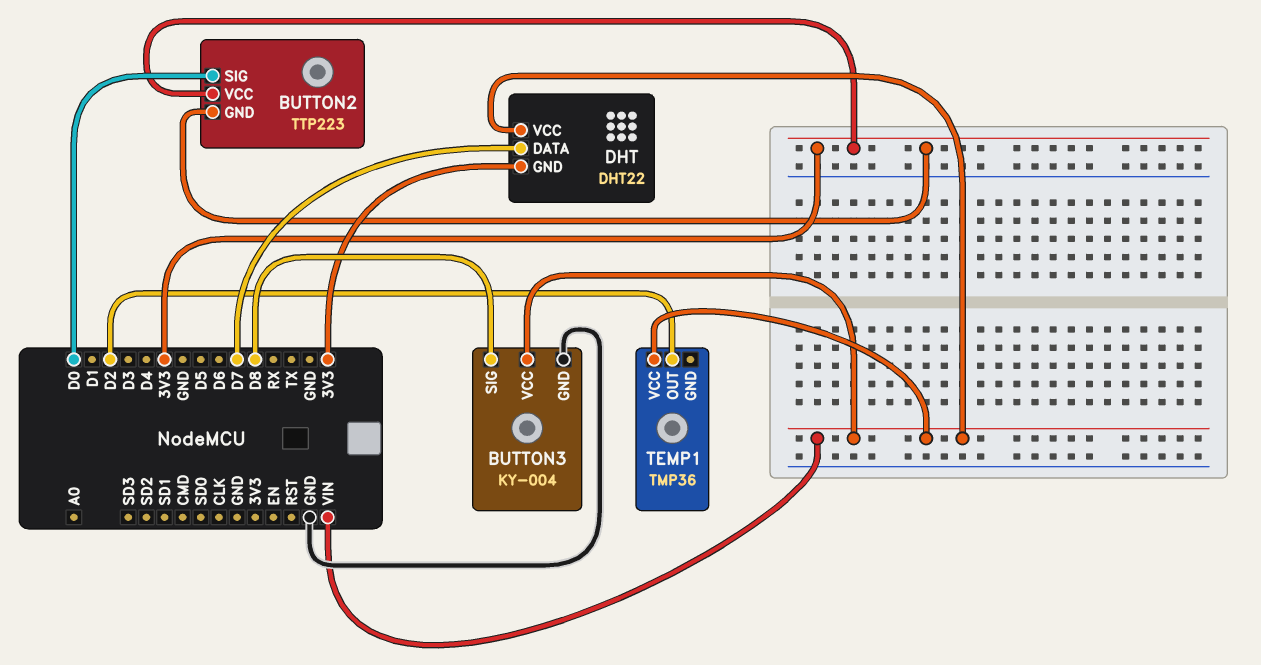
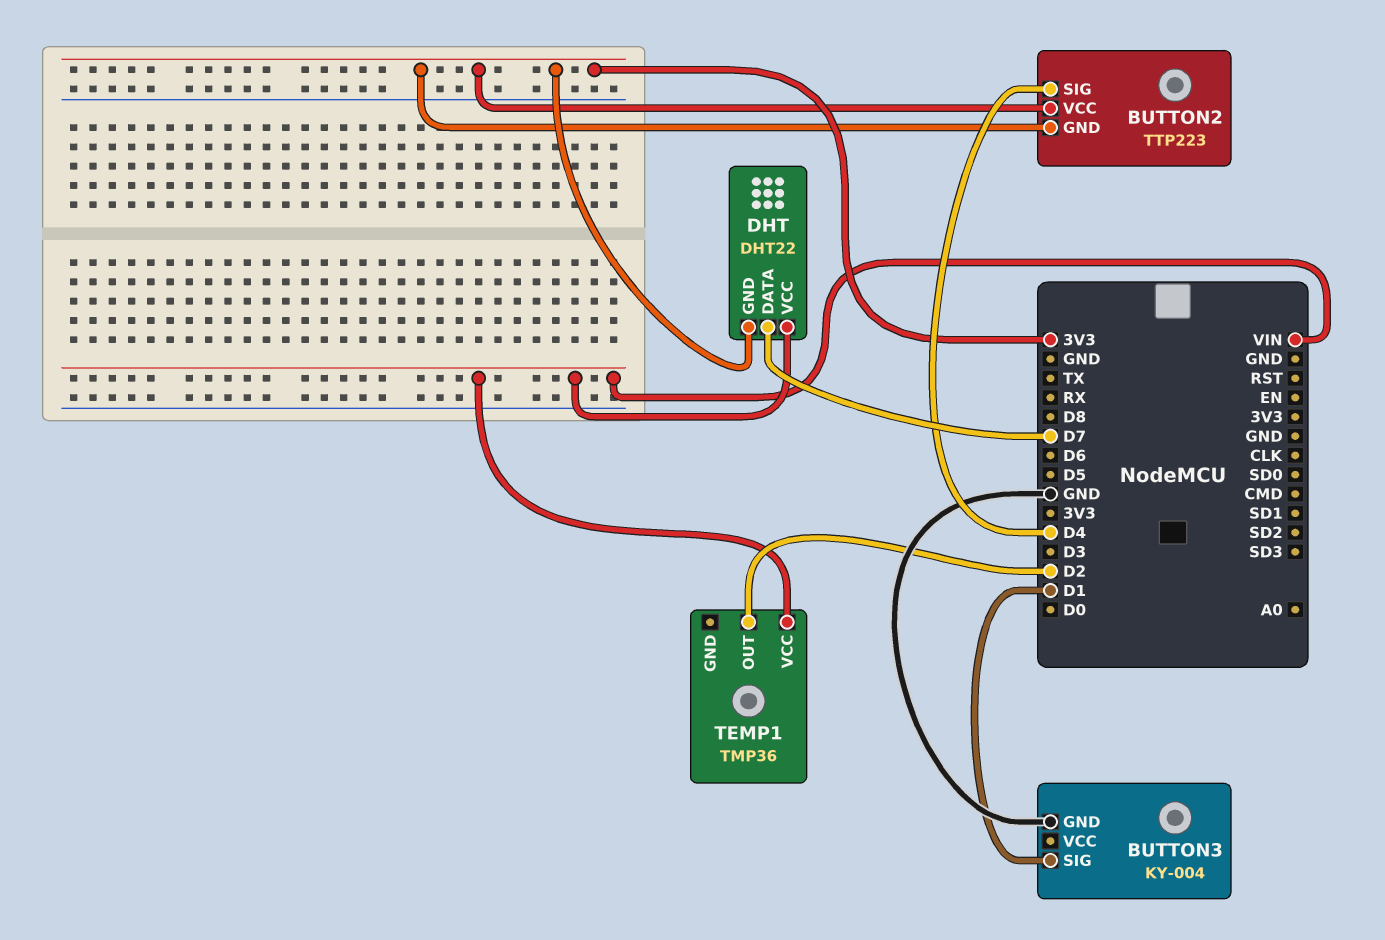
BUTTON2 pin SIG: D0 -> D4
BUTTON3 pin SIG: D8 -> D1
BUTTON3 pin VCC: VIN -> none

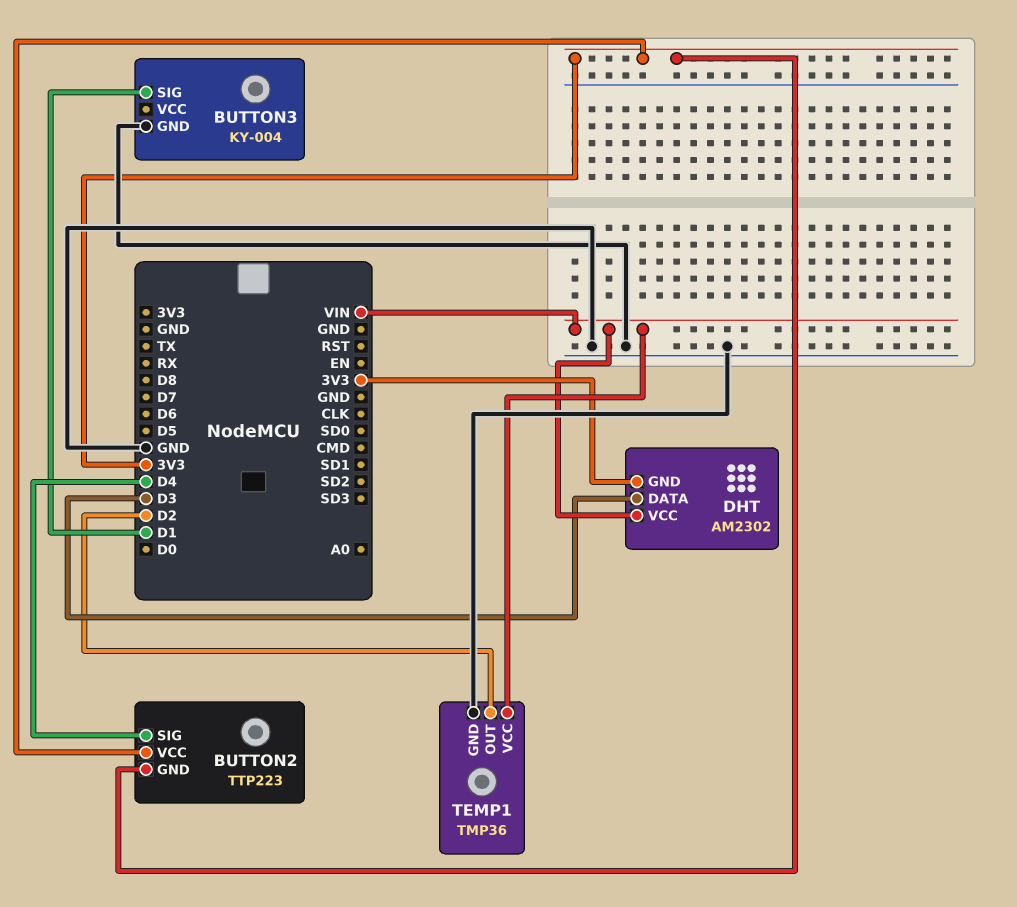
DHT: DHT22 -> AM2302
DHT pin DATA: D7 -> D3
TEMP1 pin GND: none -> GND

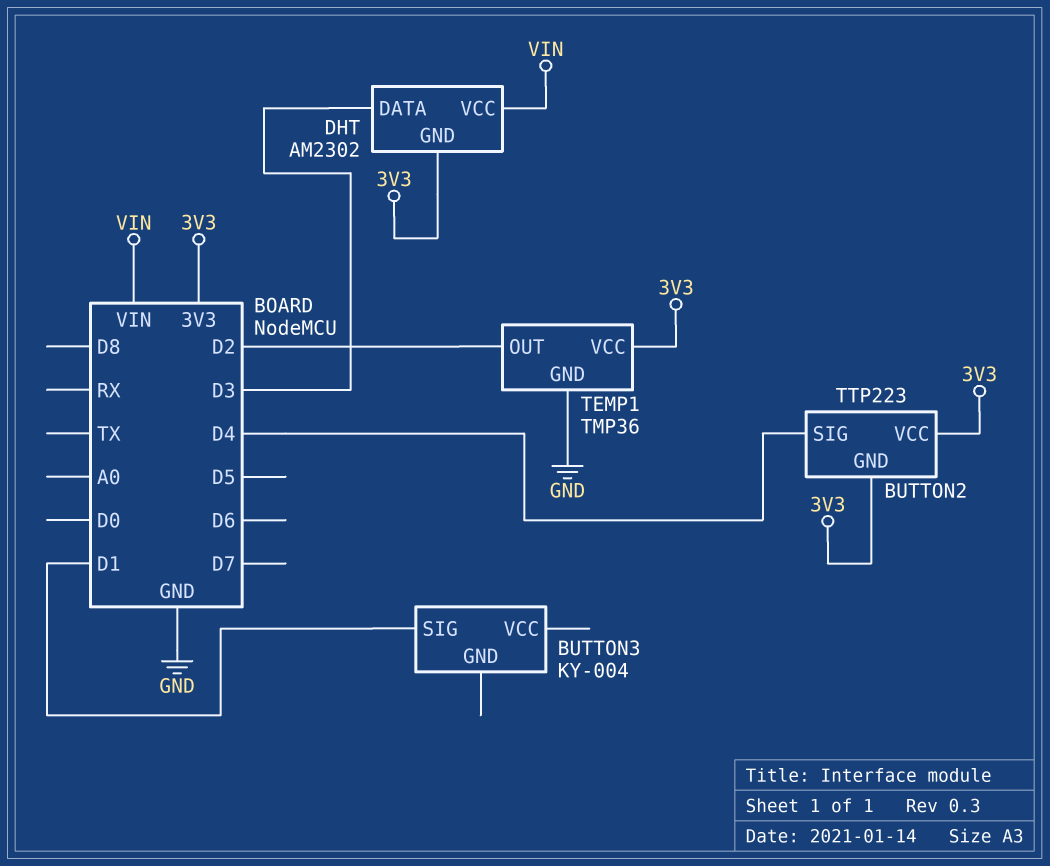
BUTTON3 pin GND: GND -> none
TEMP1 pin VCC: VIN -> 3V3

